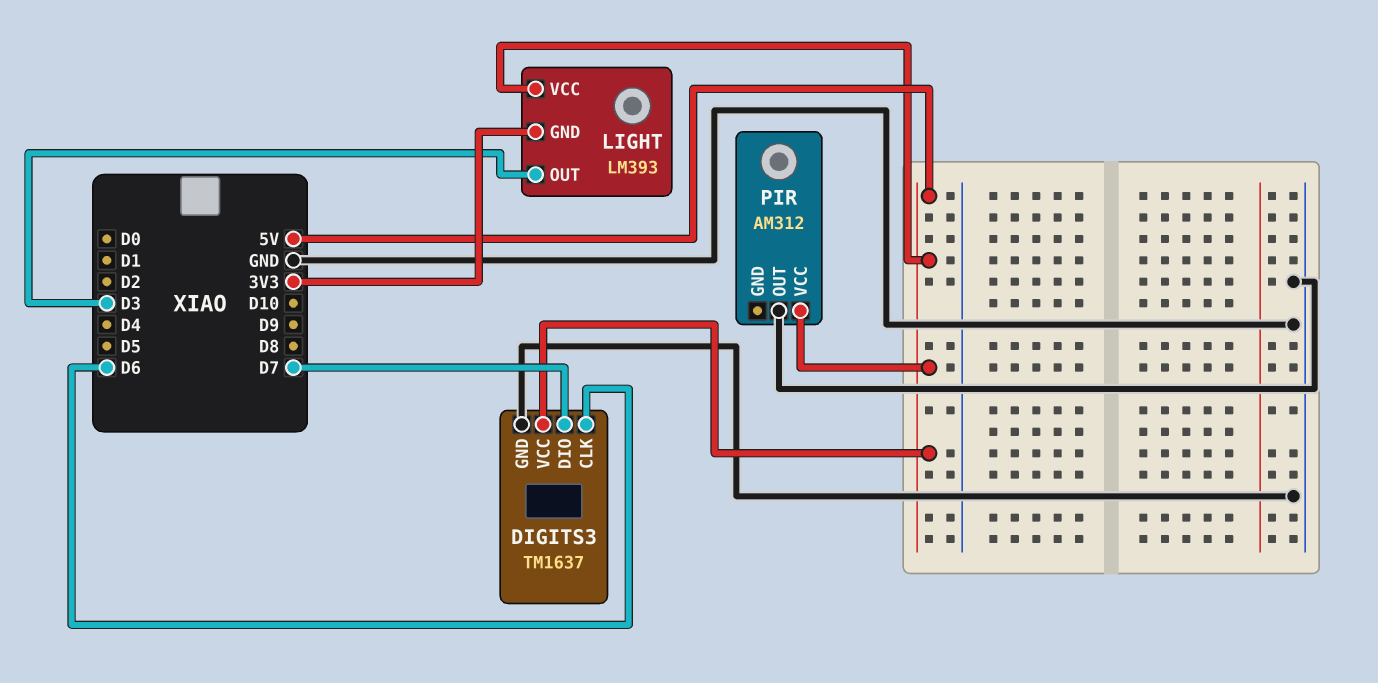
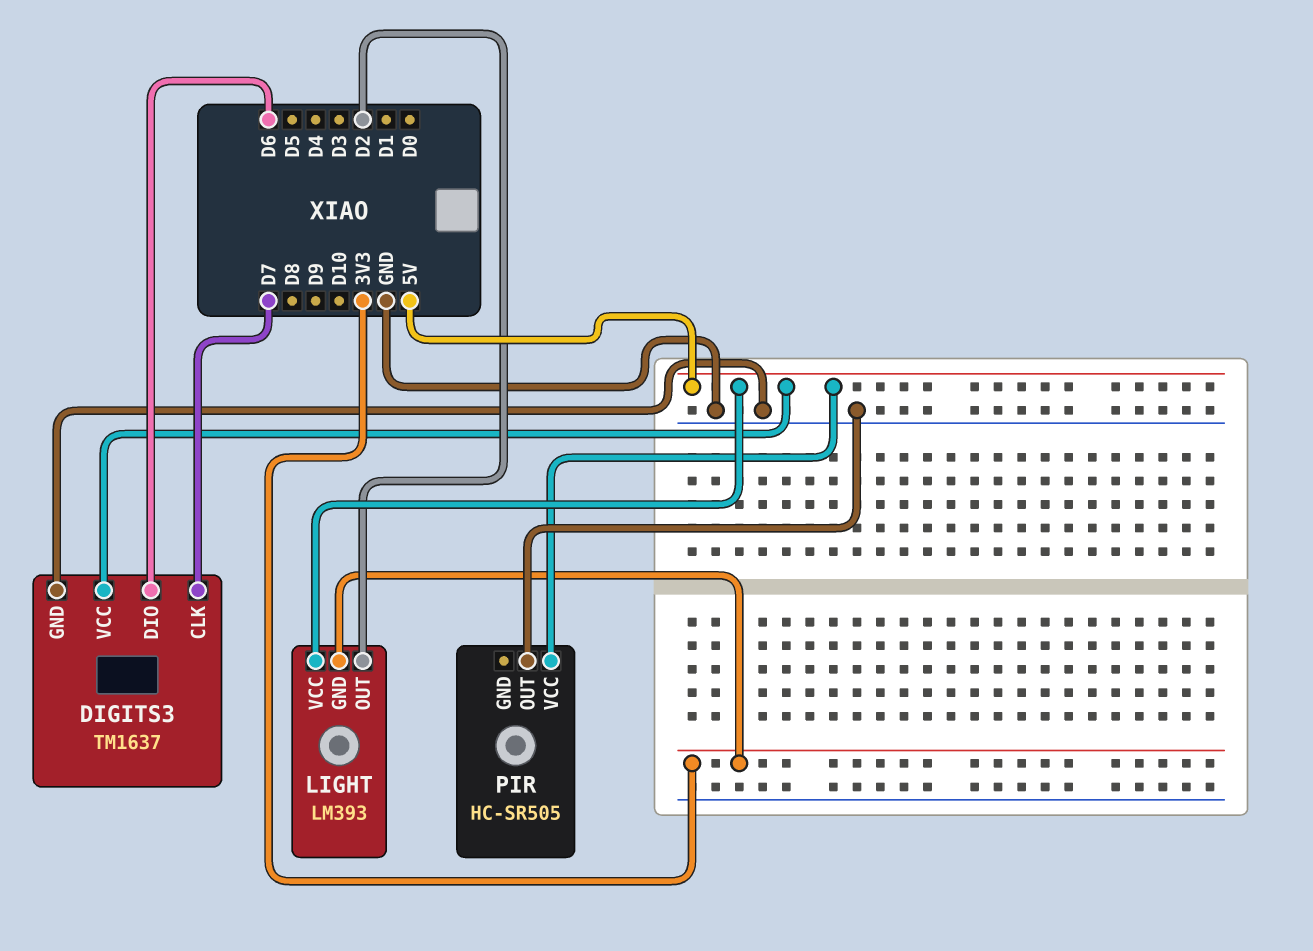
DIGITS3 pin CLK: D6 -> D7
DIGITS3 pin DIO: D7 -> D6
LIGHT pin OUT: D3 -> D2
PIR: AM312 -> HC-SR505

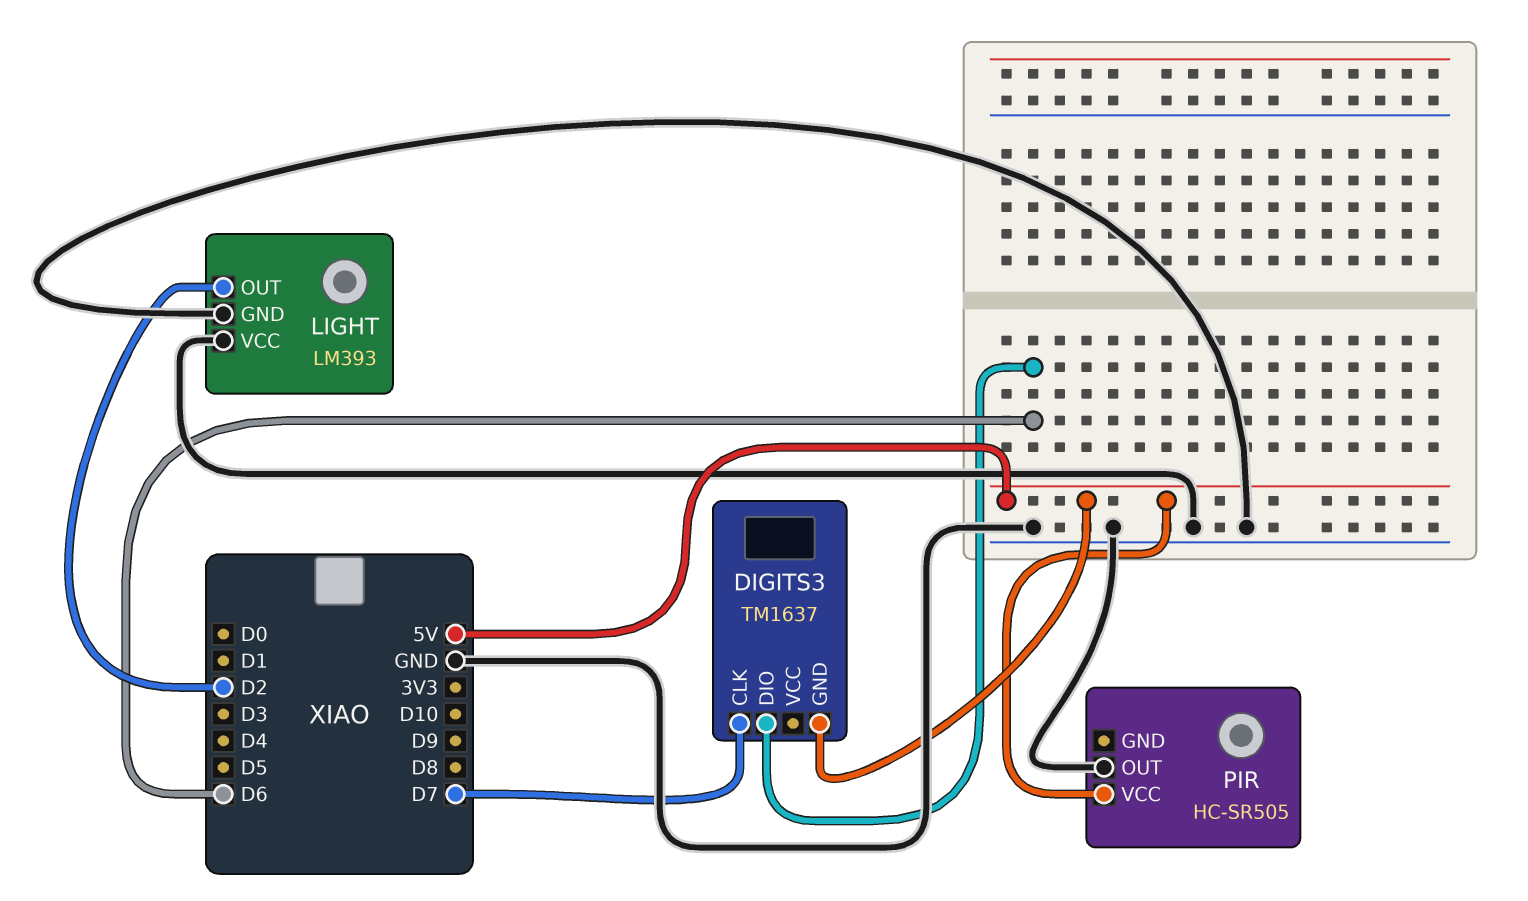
DIGITS3 pin GND: GND -> 5V
DIGITS3 pin VCC: 5V -> none
LIGHT pin GND: 3V3 -> GND
LIGHT pin VCC: 5V -> GND

